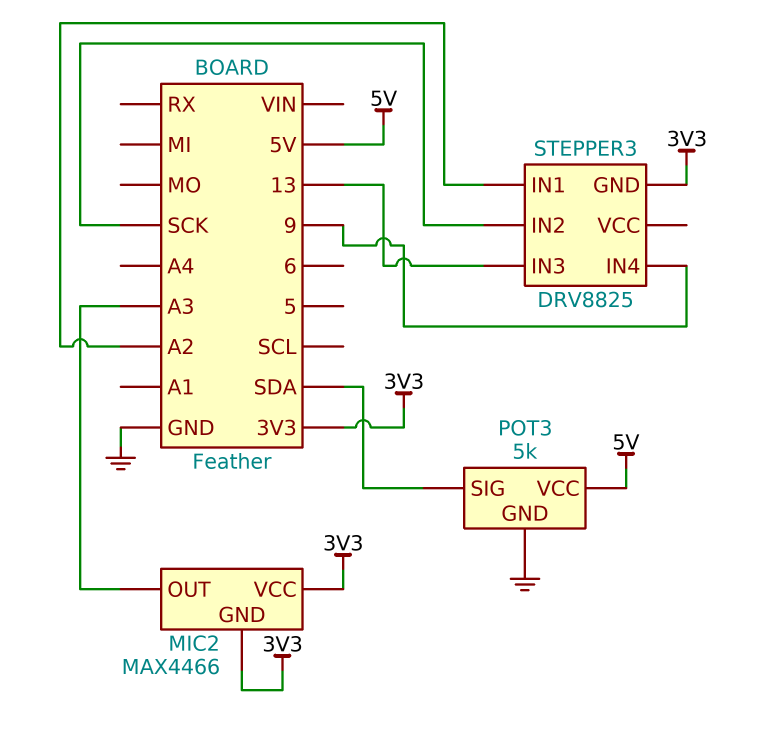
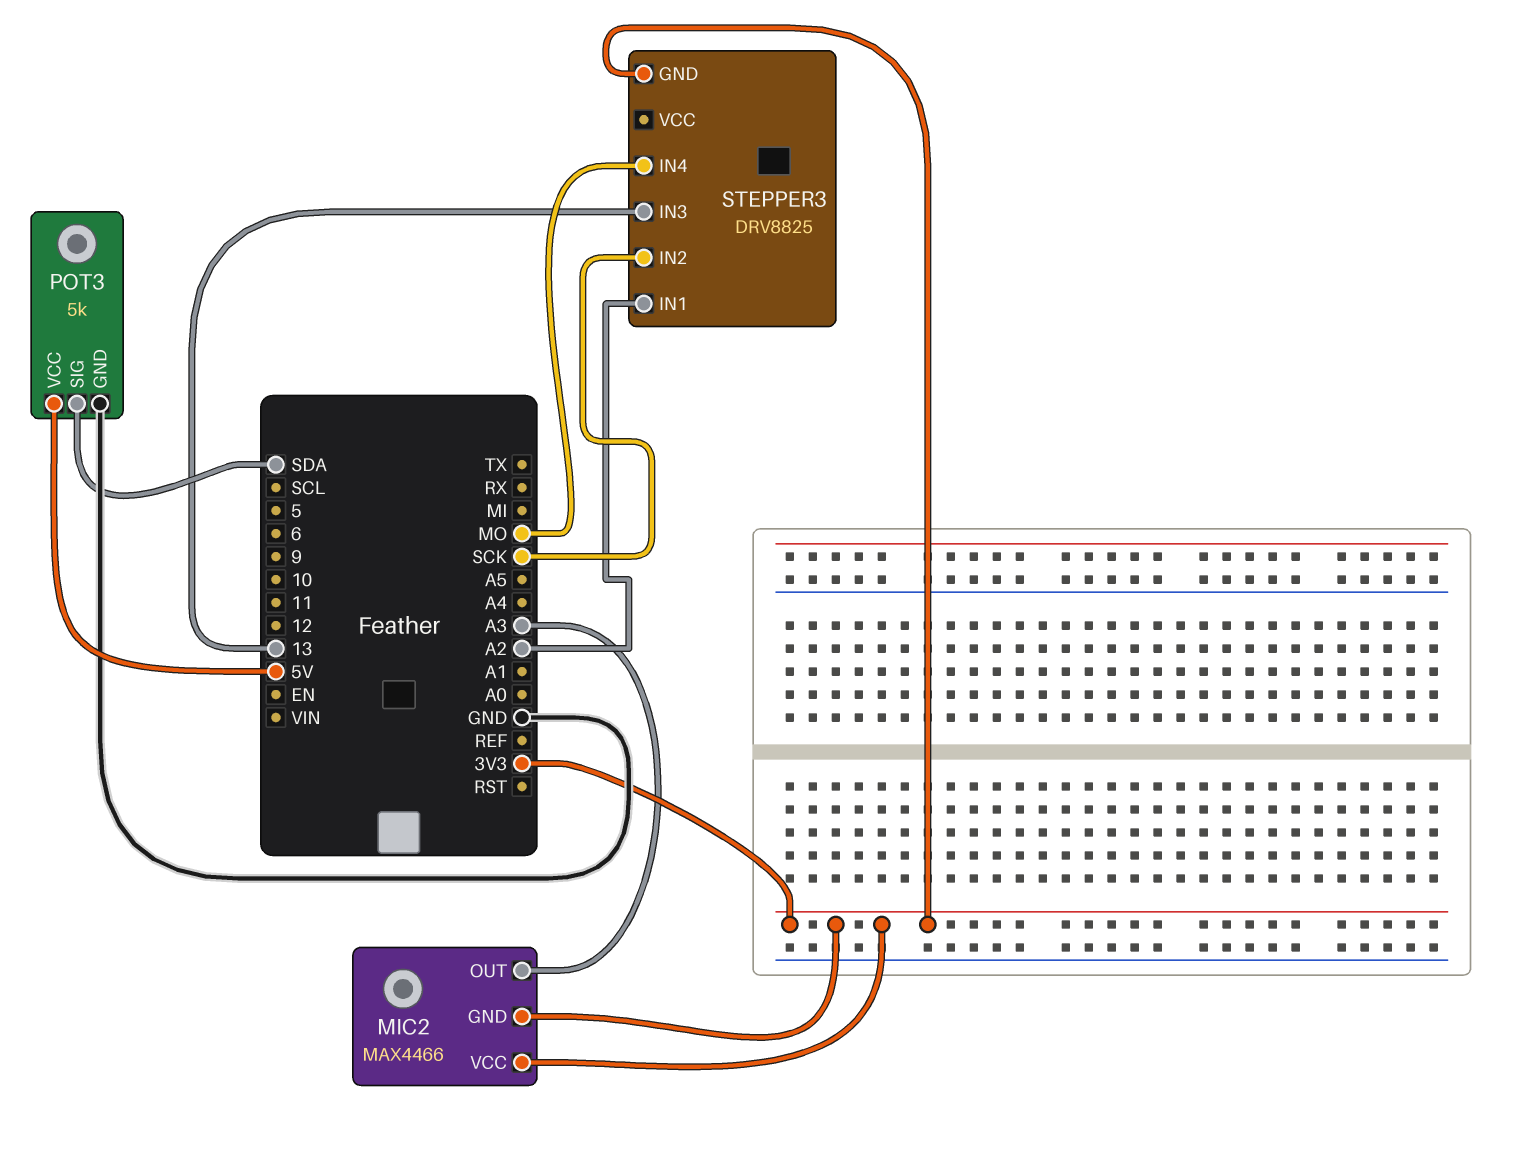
STEPPER3 pin IN4: 9 -> MO

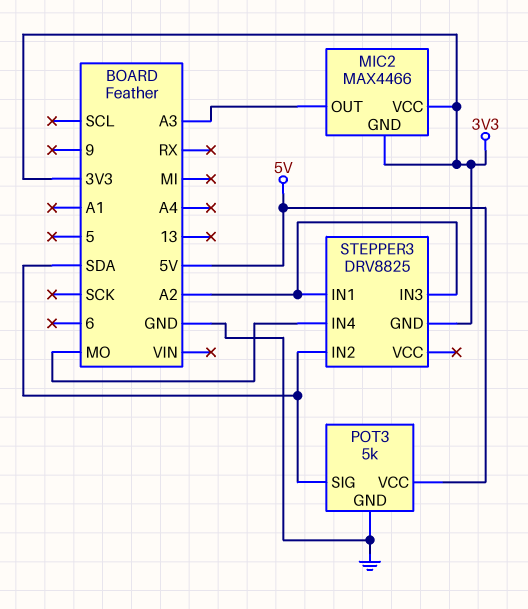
STEPPER3 pin IN2: SCK -> SDA
STEPPER3 pin IN3: 13 -> A2

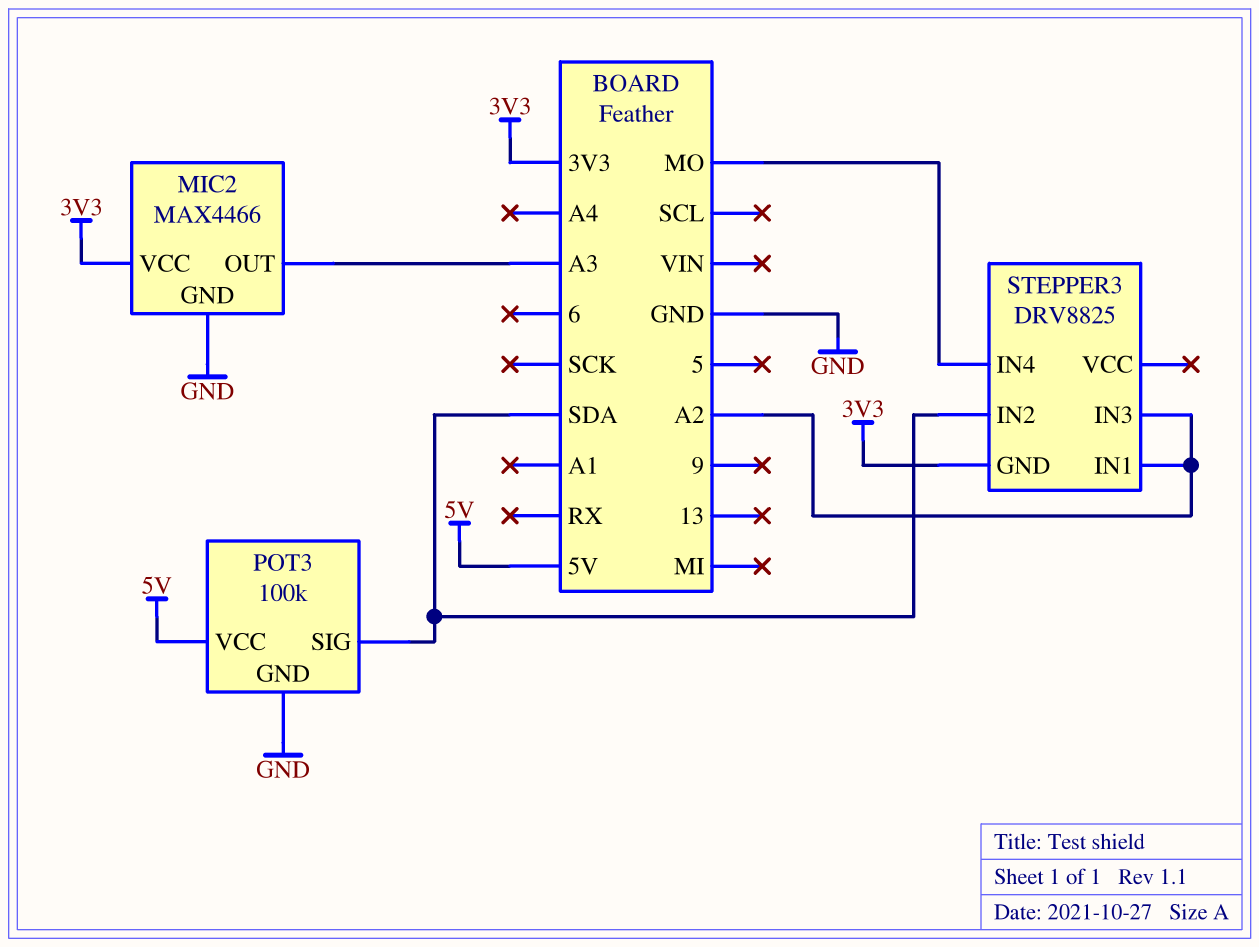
MIC2 pin GND: 3V3 -> GND
POT3: 5k -> 100k

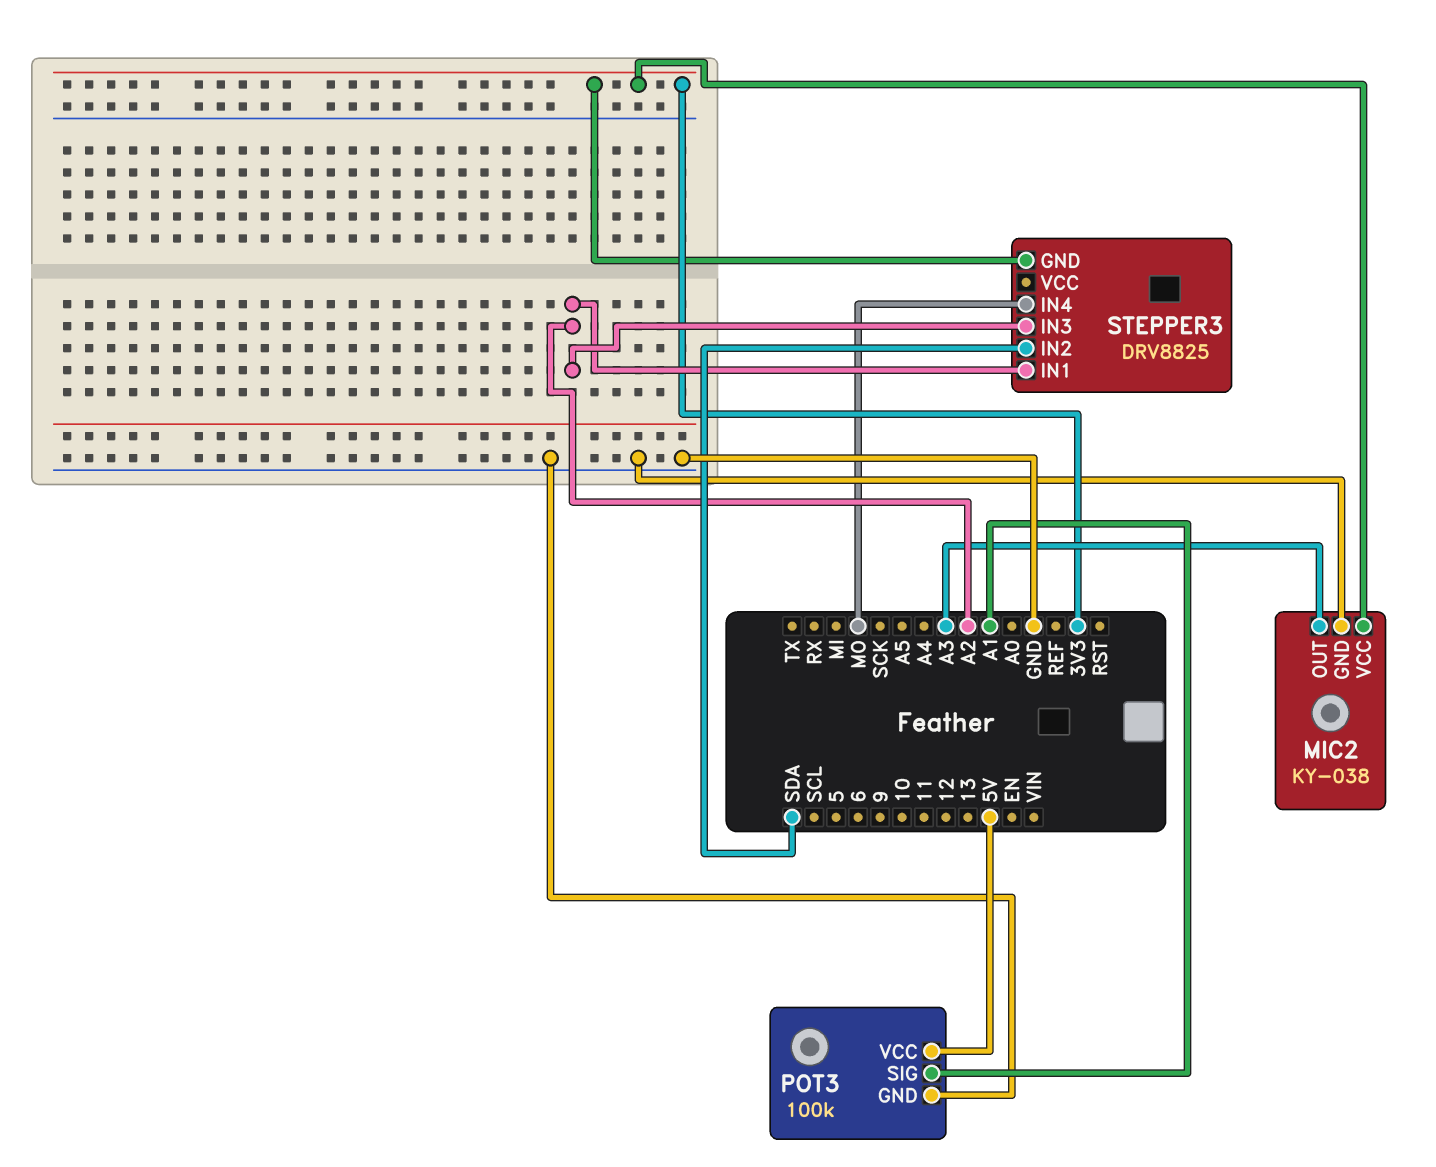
MIC2: MAX4466 -> KY-038
POT3 pin SIG: SDA -> A1

